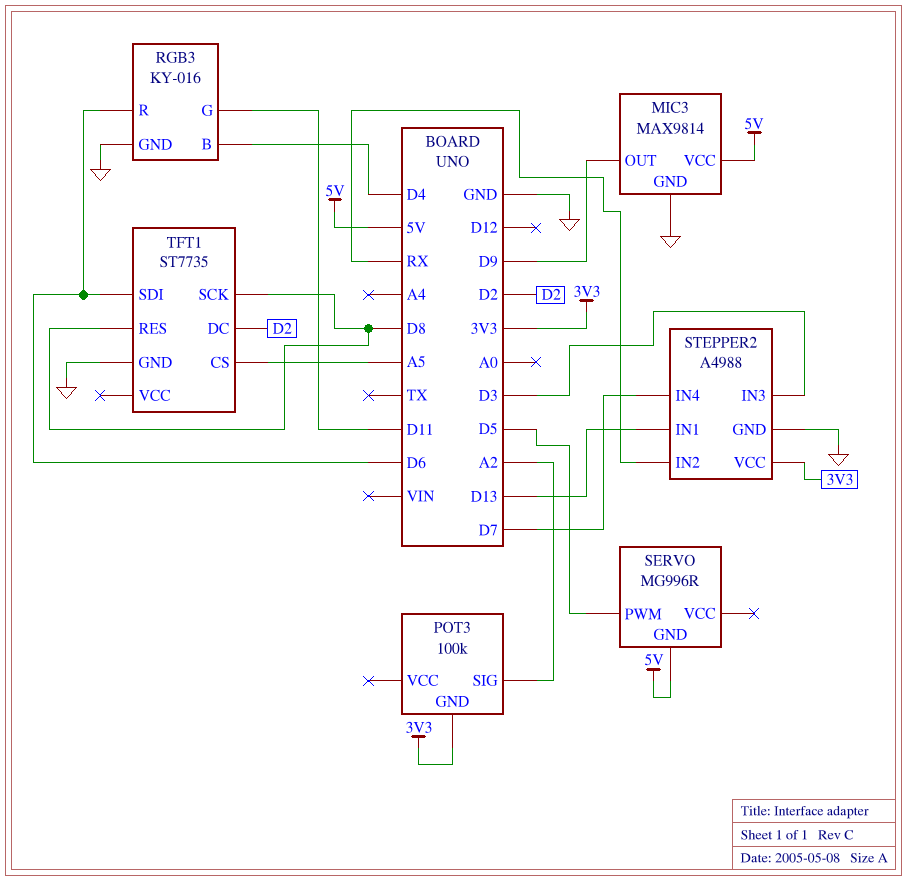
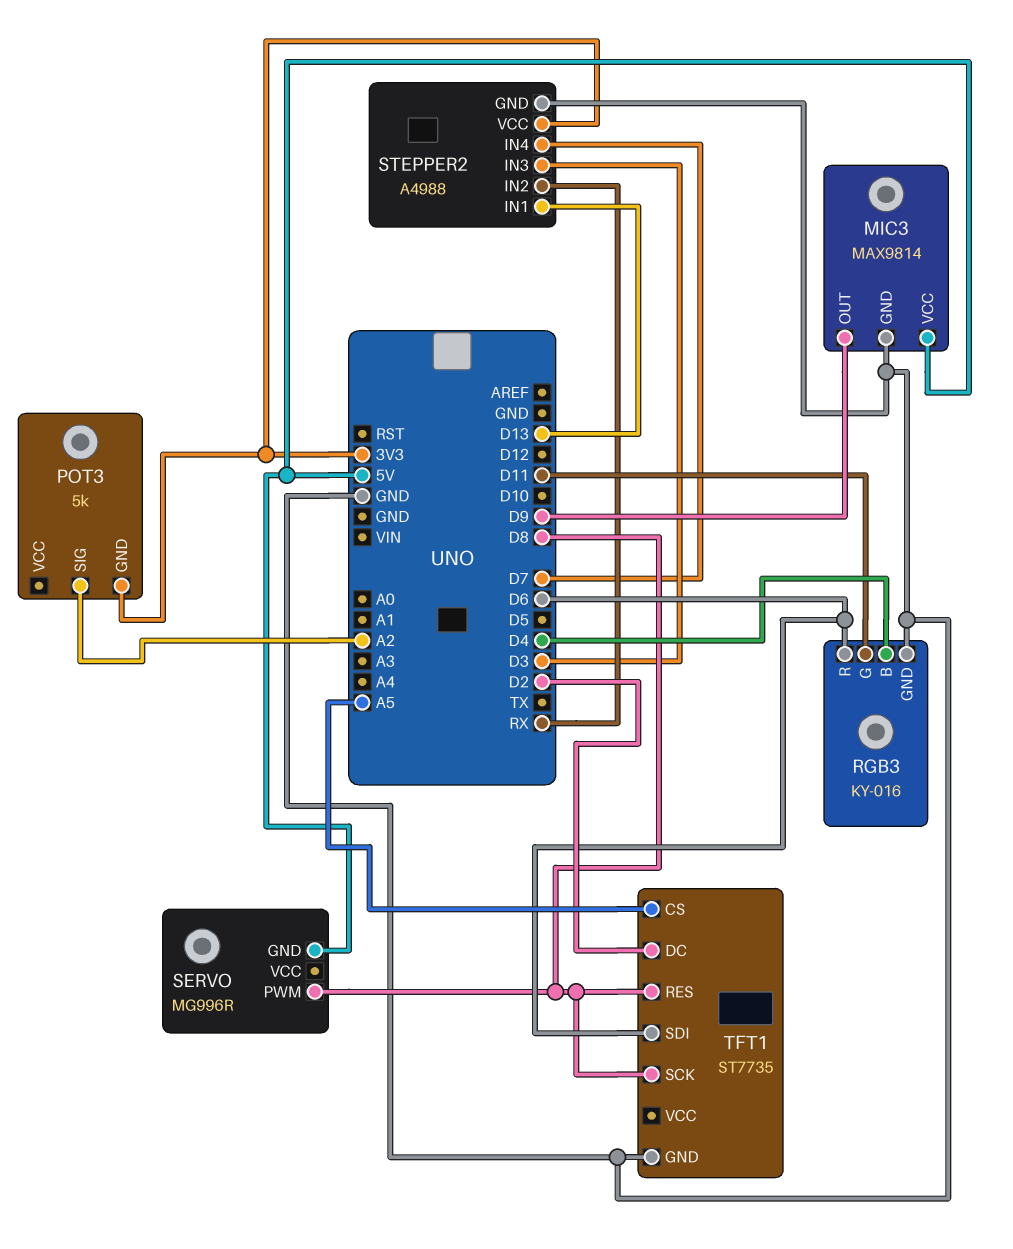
POT3: 100k -> 5k
SERVO pin PWM: D5 -> D8

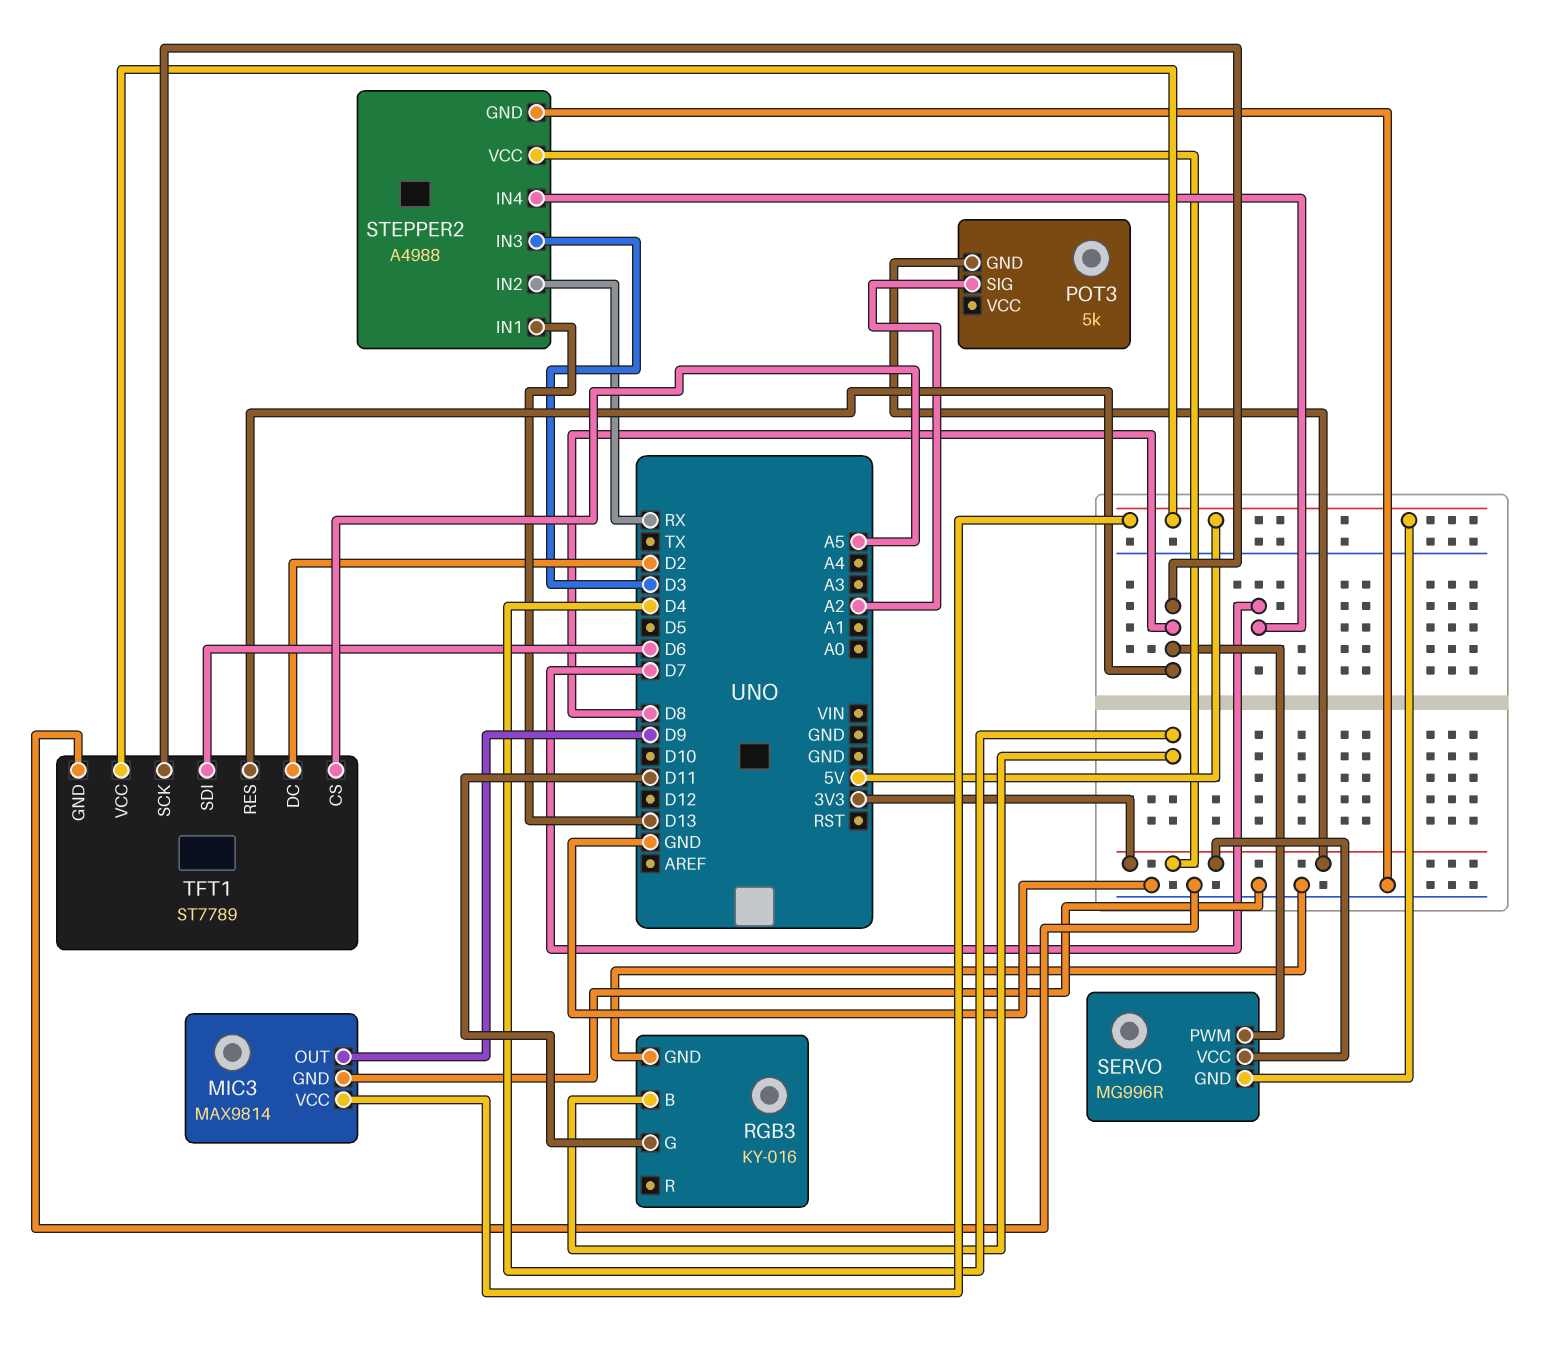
RGB3 pin R: D6 -> none
SERVO pin VCC: none -> 3V3
TFT1: ST7735 -> ST7789
TFT1 pin VCC: none -> 5V

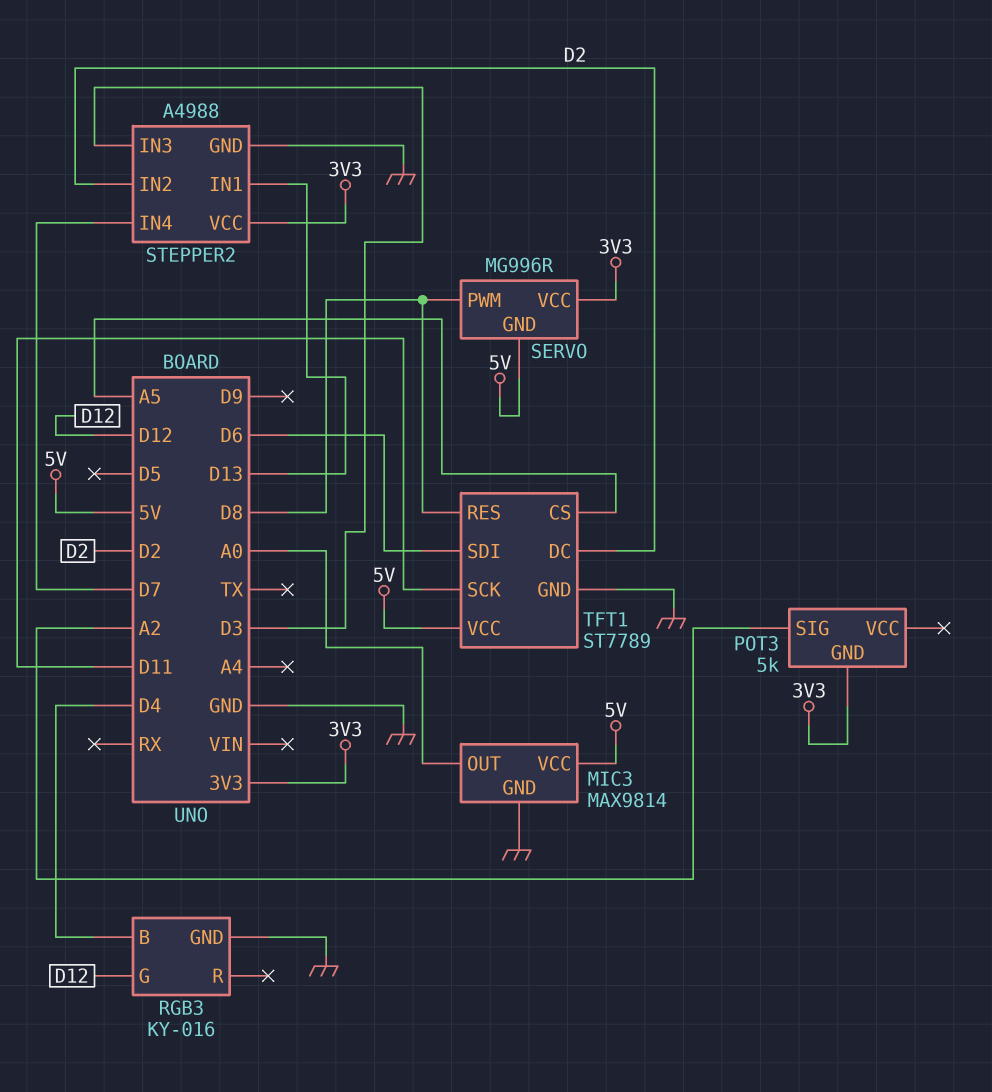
MIC3 pin OUT: D9 -> A0
RGB3 pin G: D11 -> D12
STEPPER2 pin IN2: RX -> D2
TFT1 pin SCK: D8 -> D11

